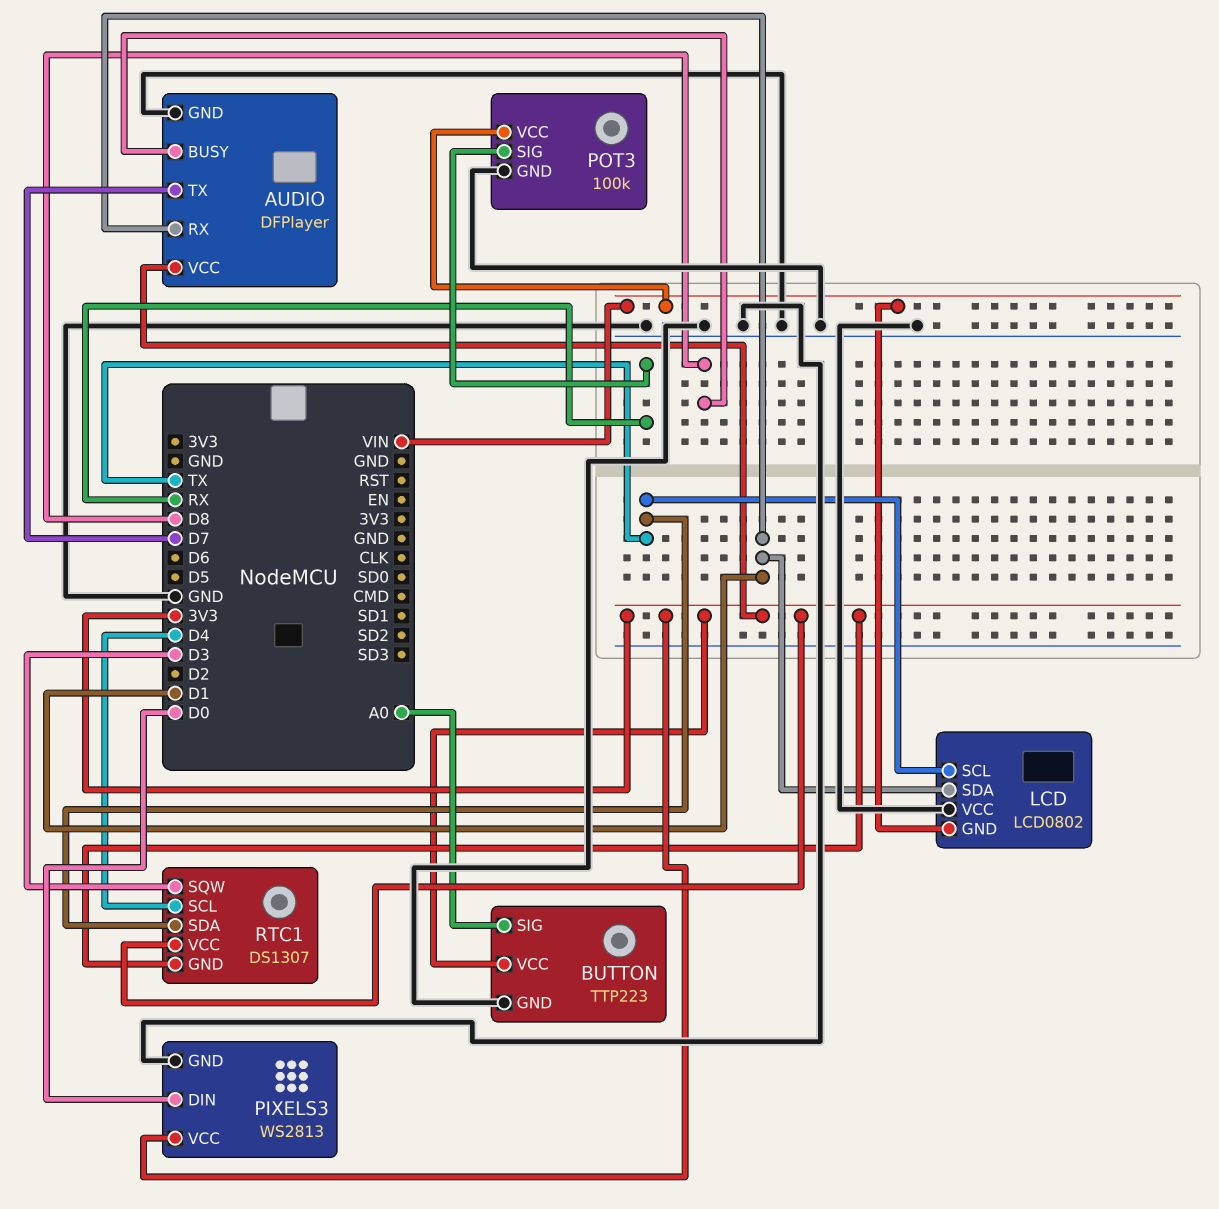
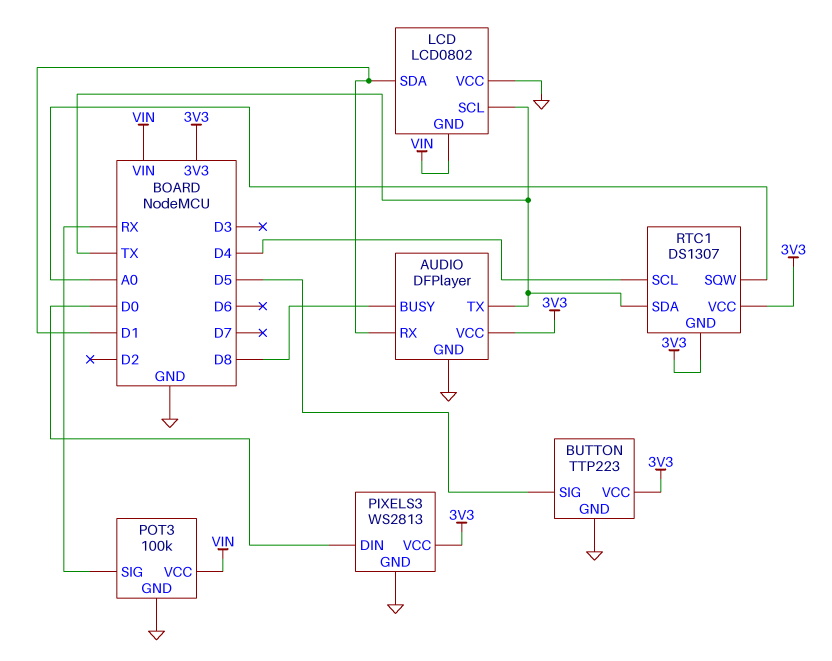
AUDIO pin TX: D7 -> TX
BUTTON pin SIG: A0 -> D5
RTC1 pin SQW: D3 -> A0

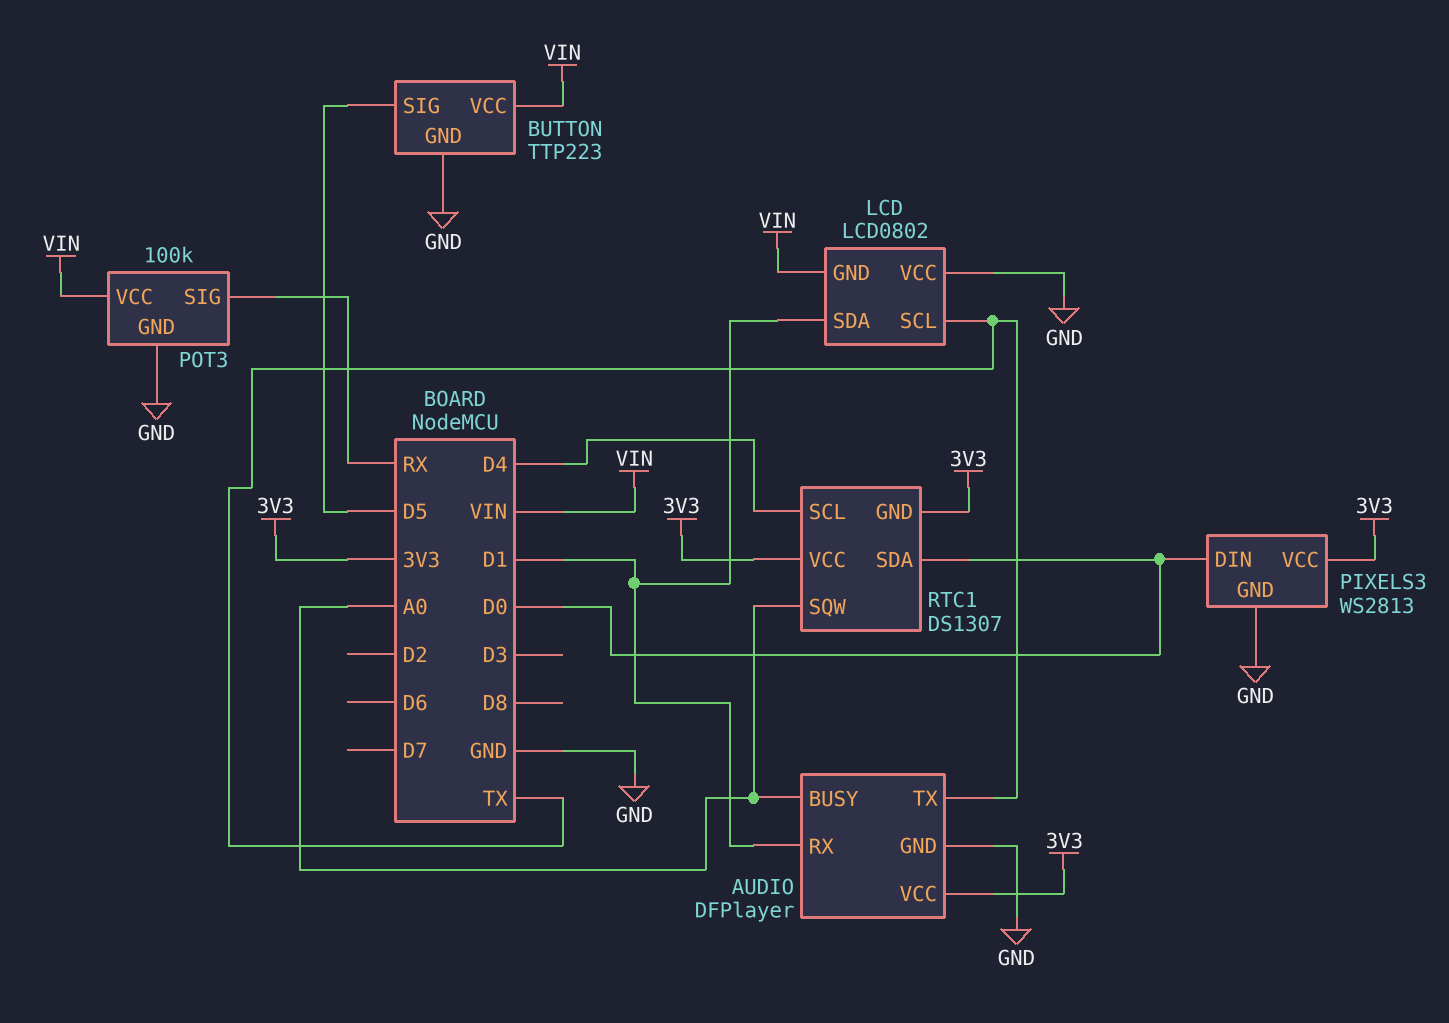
AUDIO pin BUSY: D8 -> A0
BUTTON pin VCC: 3V3 -> VIN
RTC1 pin SDA: TX -> D0

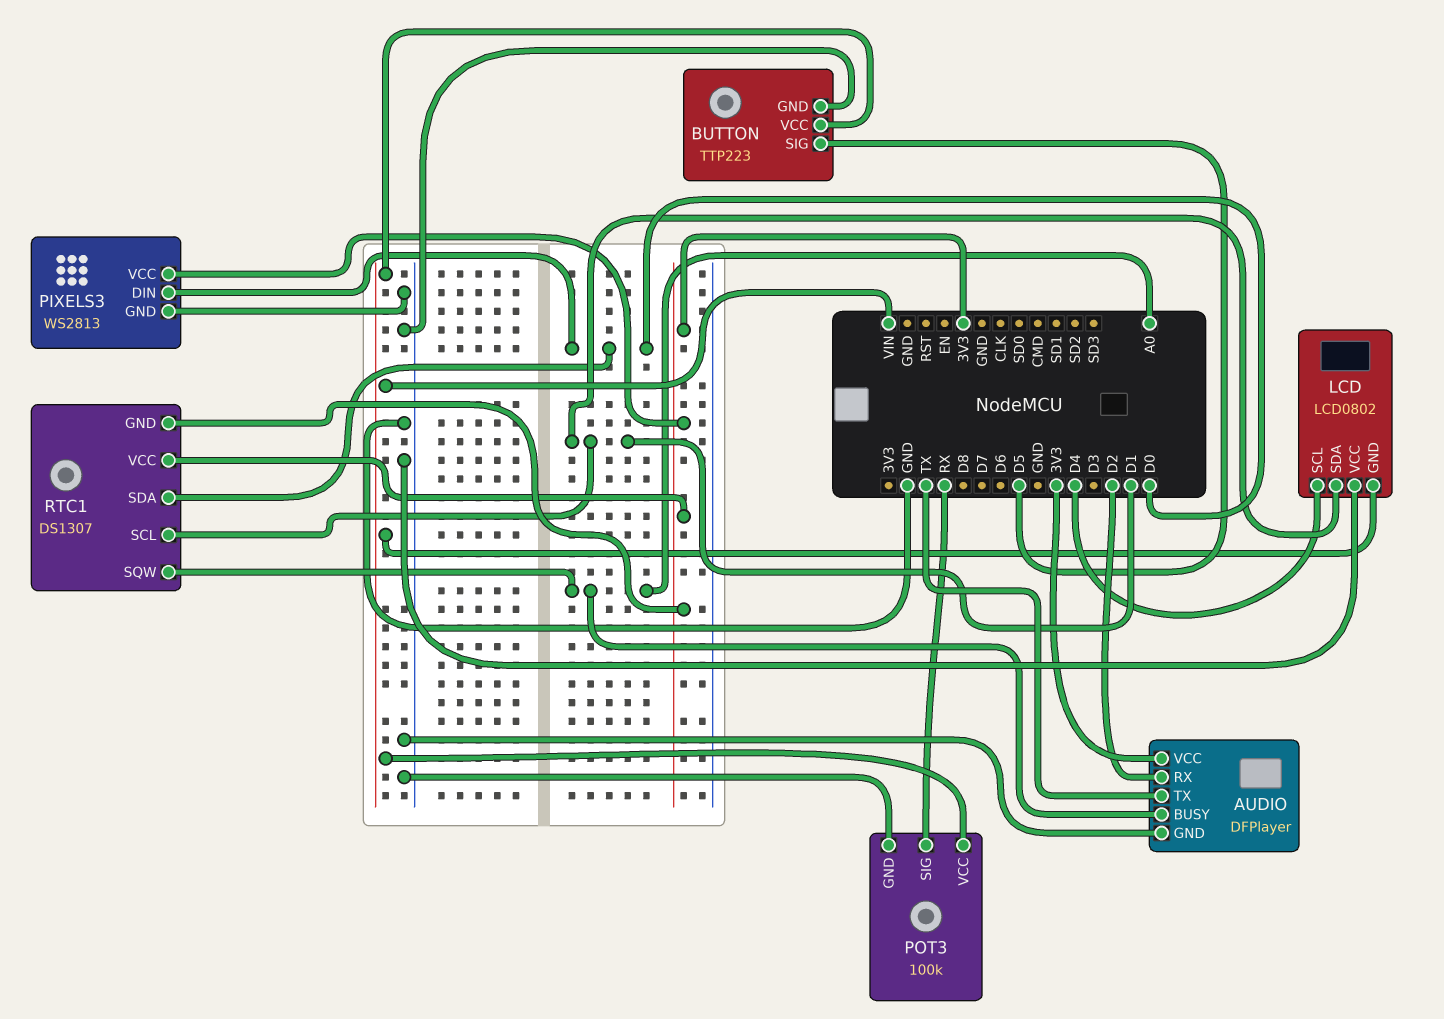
AUDIO pin RX: D1 -> D2
LCD pin SCL: TX -> D4
RTC1 pin SCL: D4 -> D1

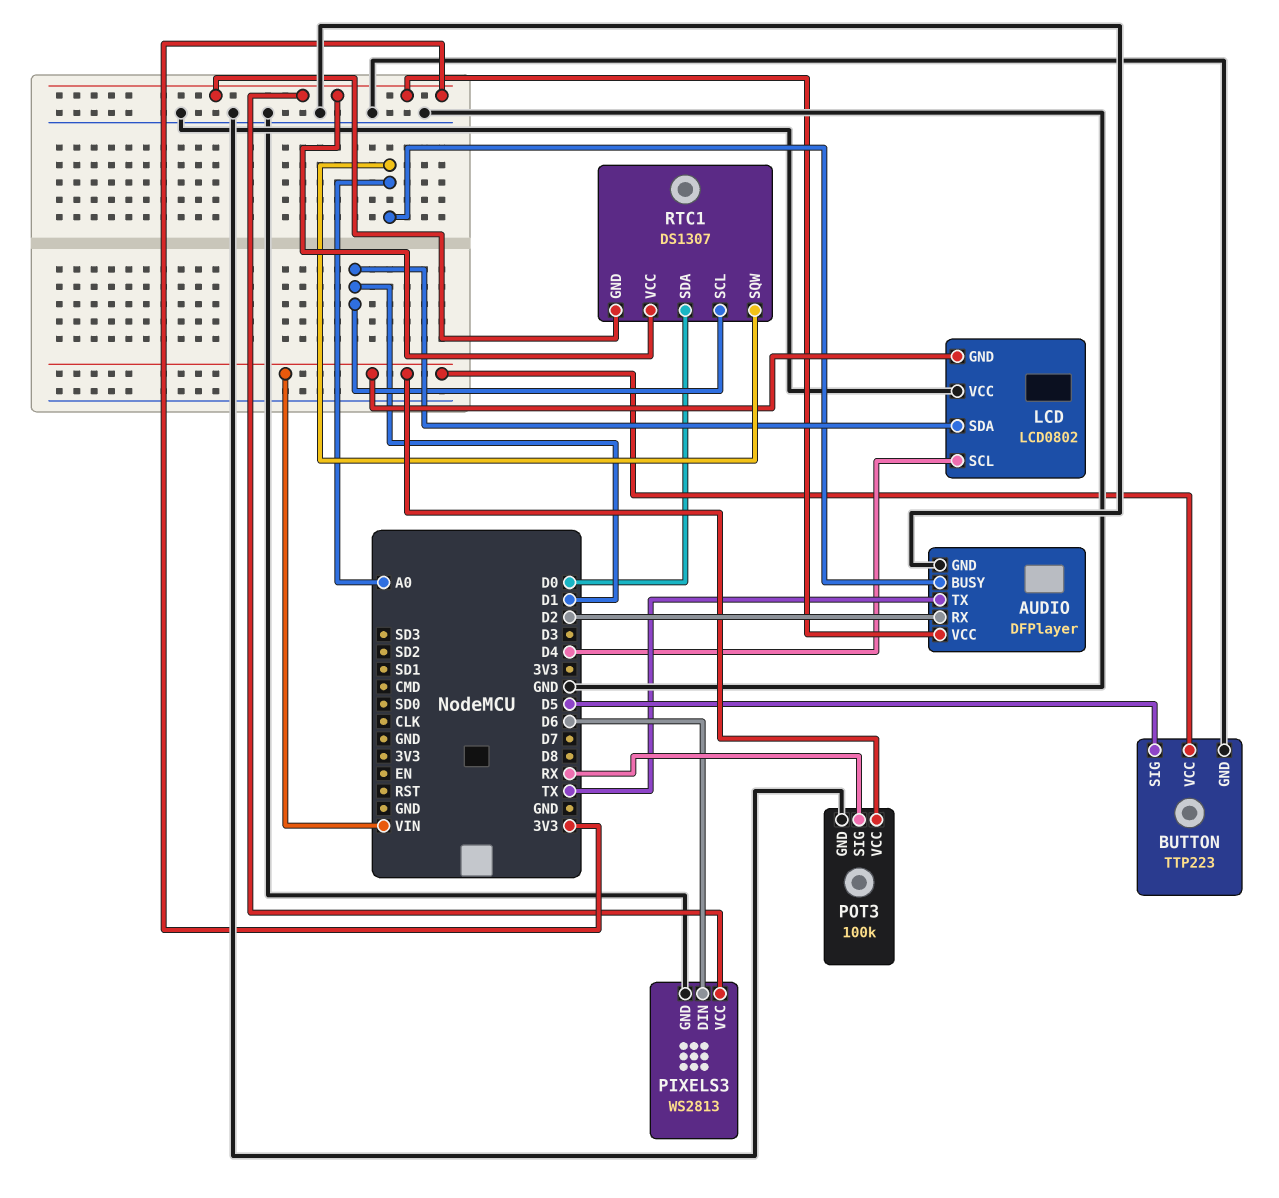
PIXELS3 pin DIN: D0 -> D6

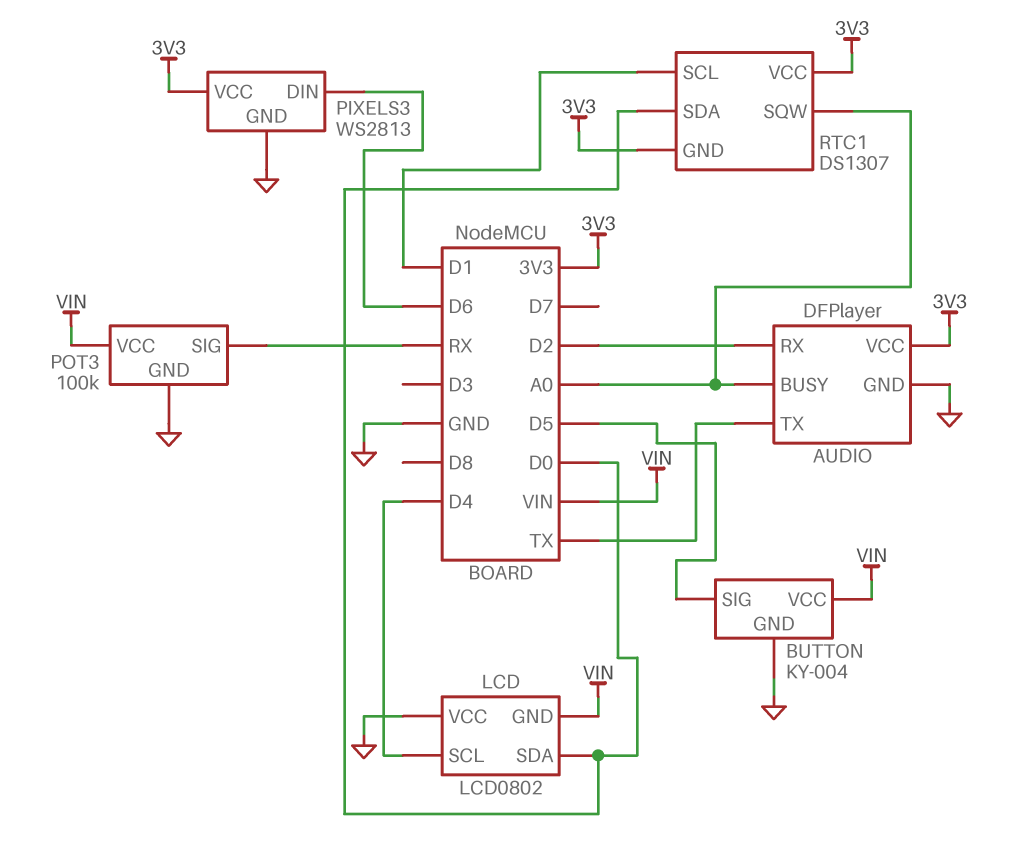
BUTTON: TTP223 -> KY-004
LCD pin SDA: D1 -> D0

